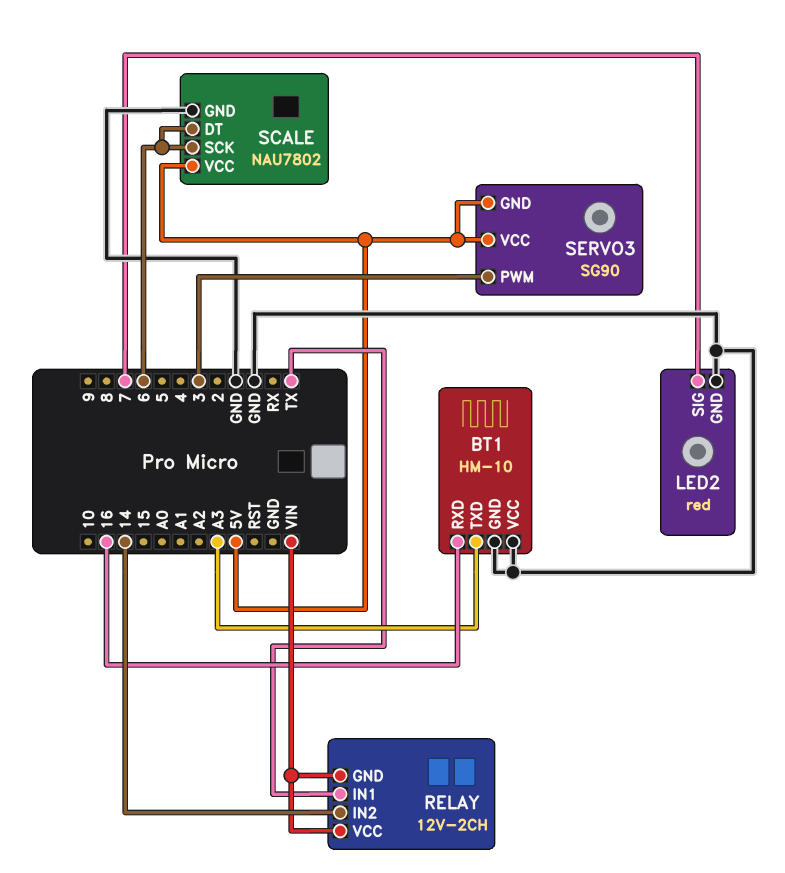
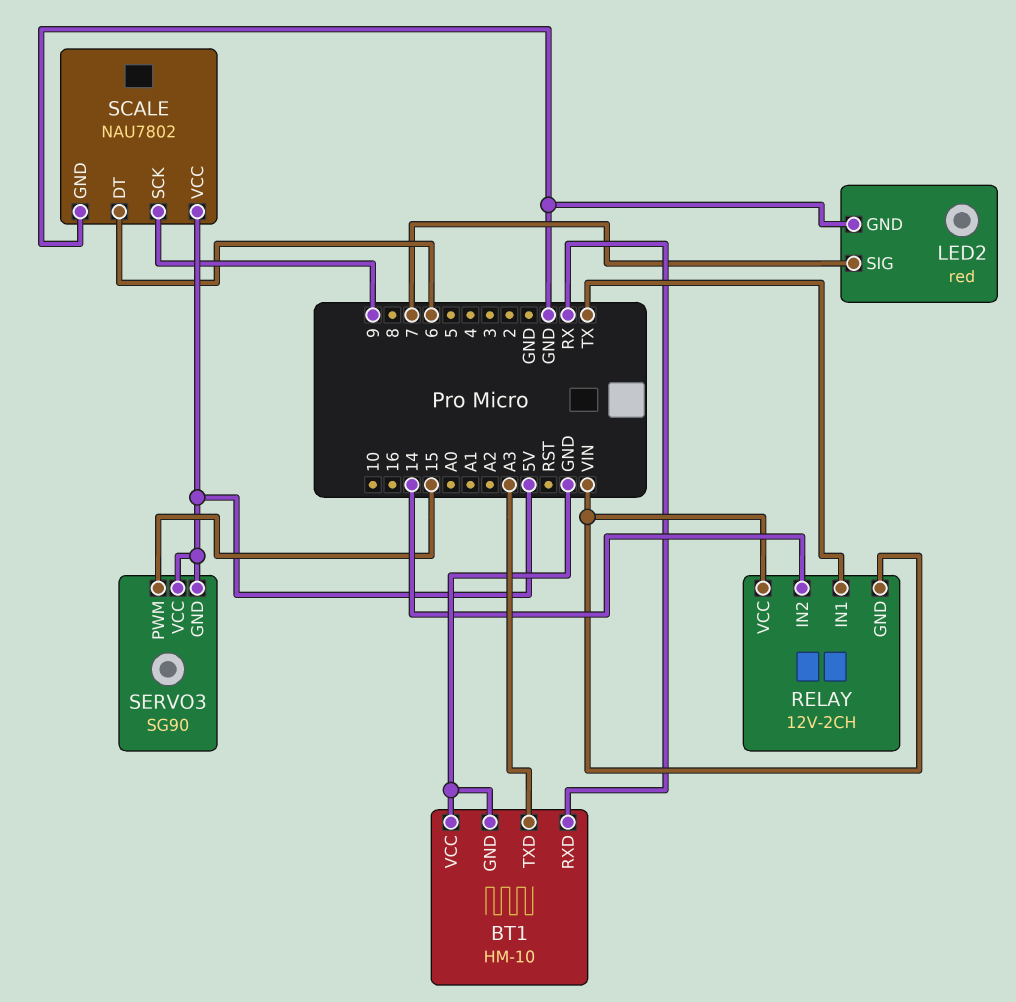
BT1 pin RXD: 16 -> RX
SCALE pin SCK: 6 -> 9
SERVO3 pin PWM: 3 -> 15

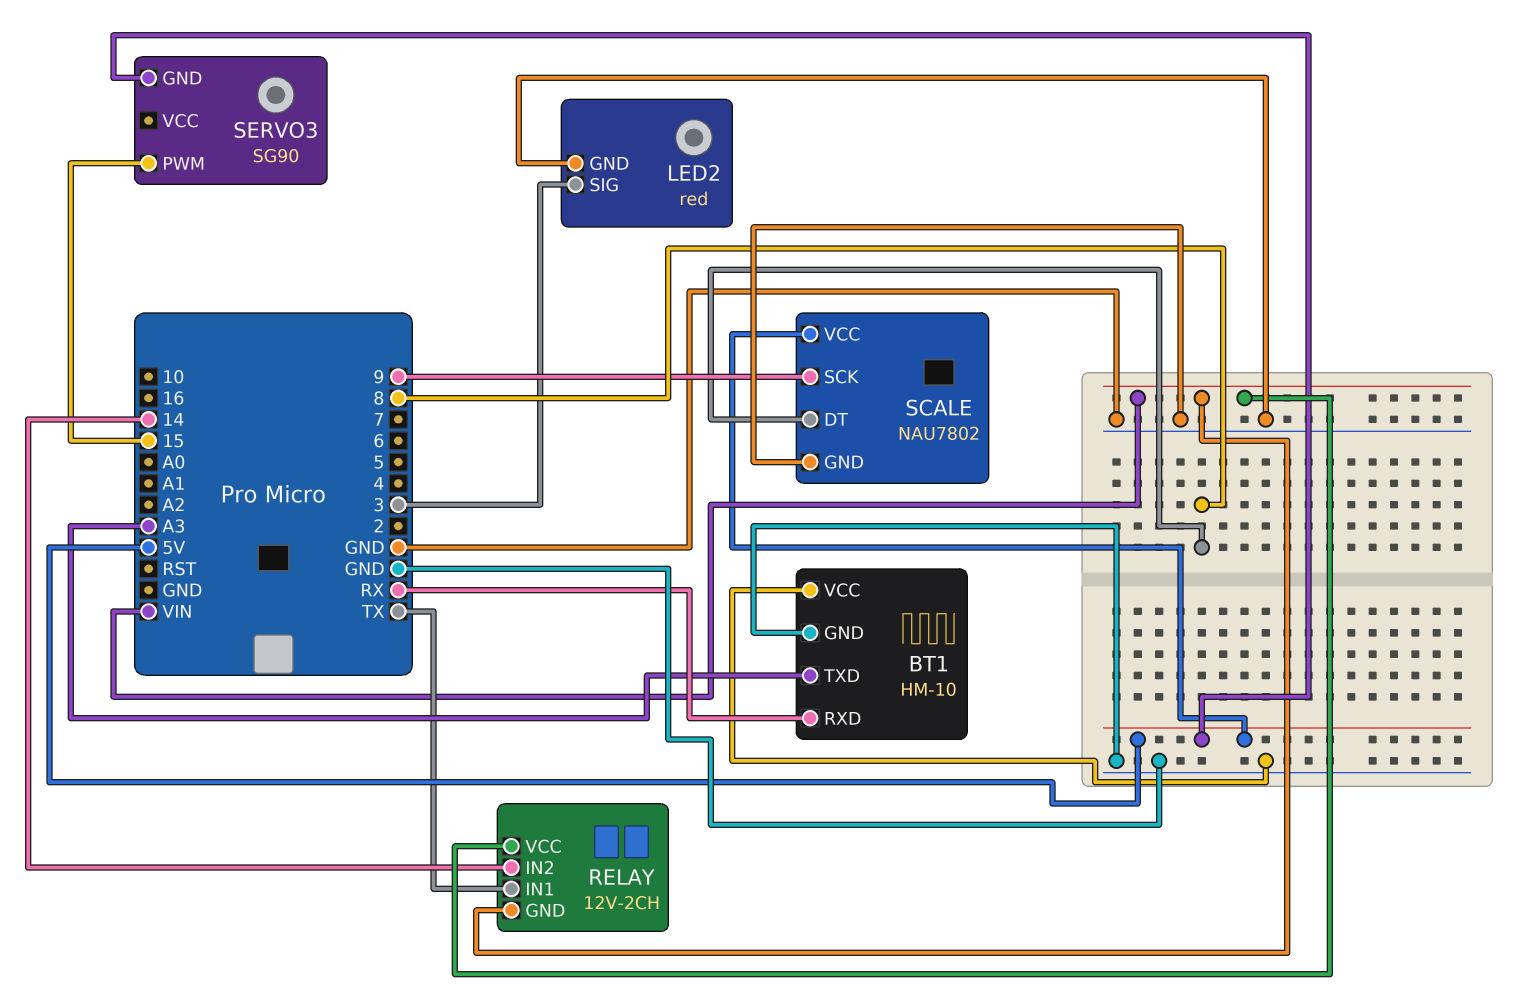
LED2 pin SIG: 7 -> 3
SCALE pin DT: 6 -> 8
SERVO3 pin VCC: 5V -> none

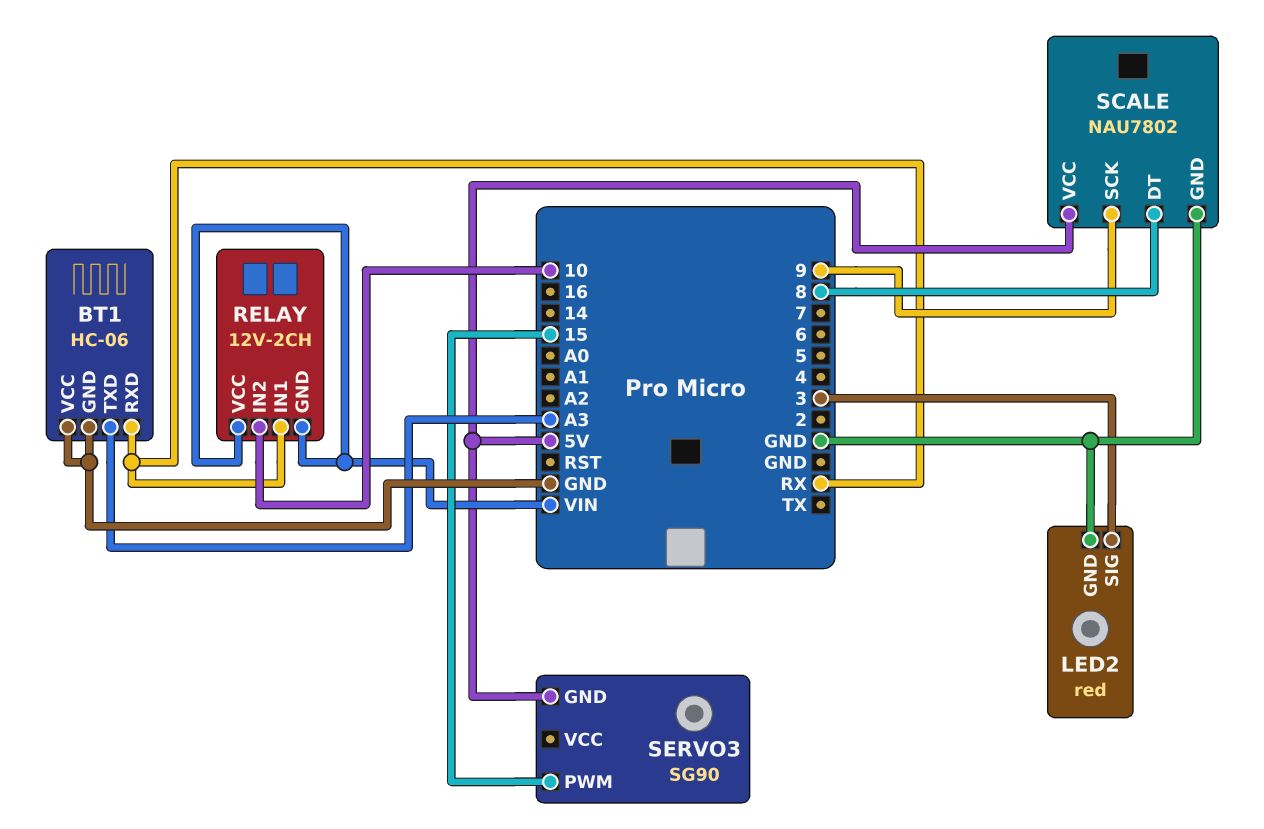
BT1: HM-10 -> HC-06
RELAY pin IN1: TX -> RX
RELAY pin IN2: 14 -> 10

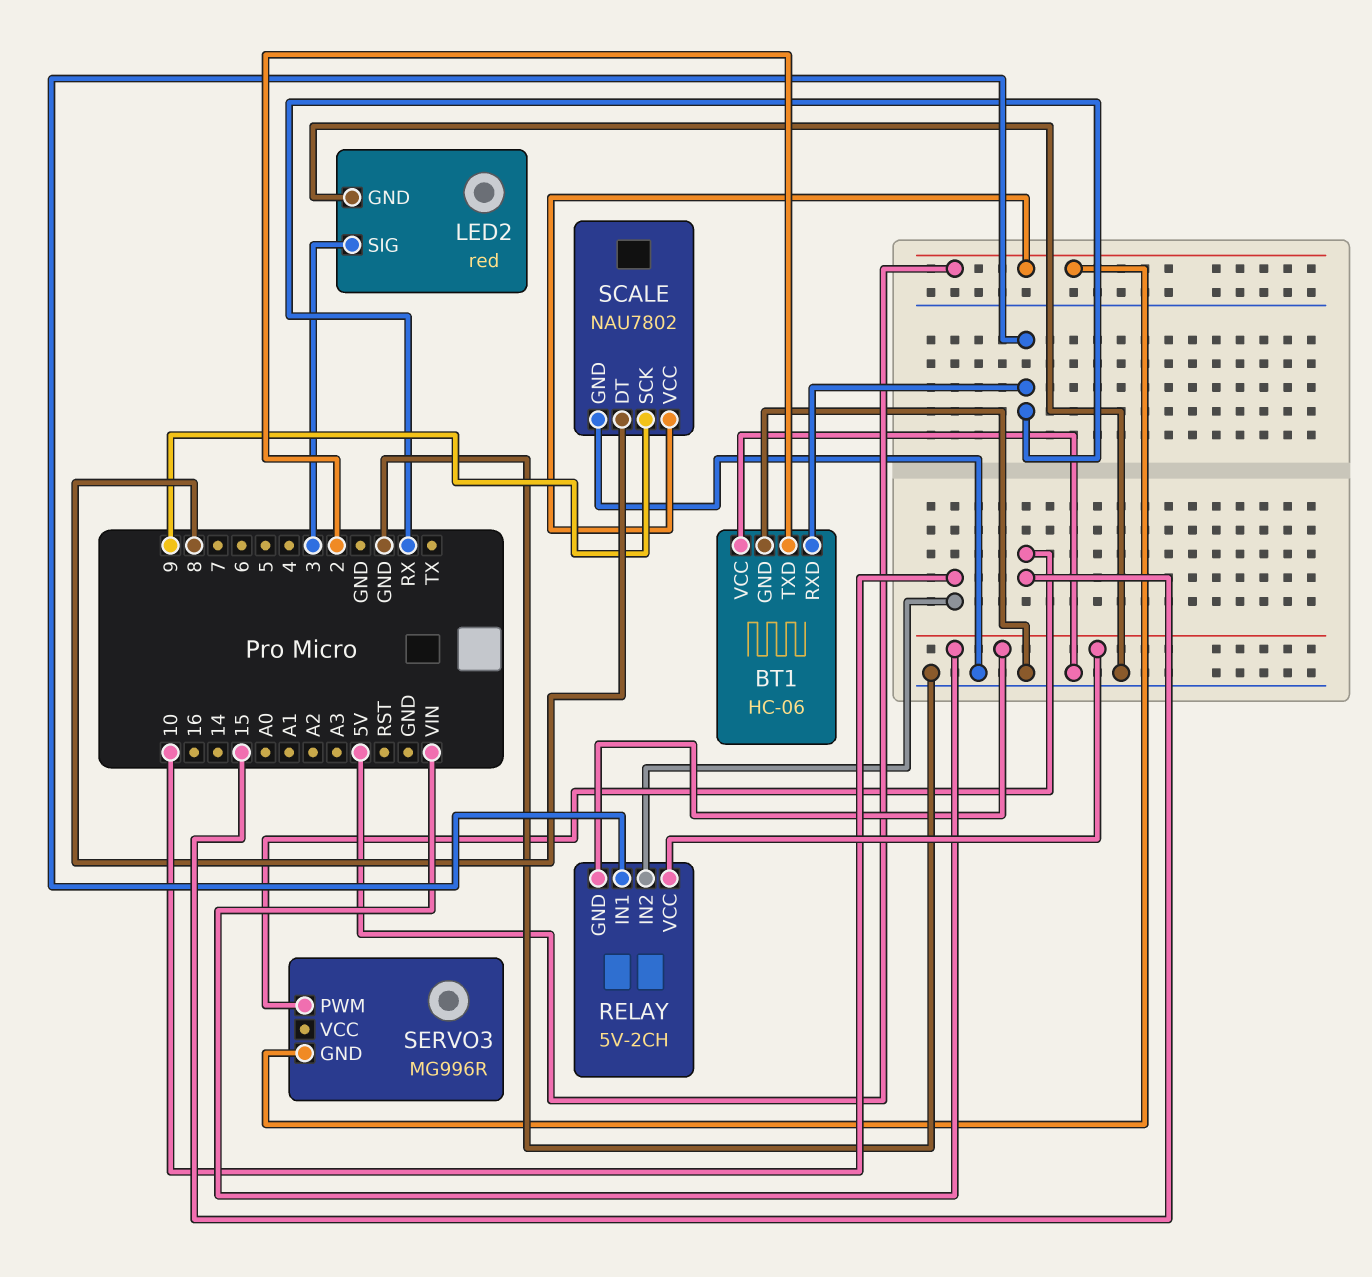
BT1 pin TXD: A3 -> 2
RELAY: 12V-2CH -> 5V-2CH
SERVO3: SG90 -> MG996R

